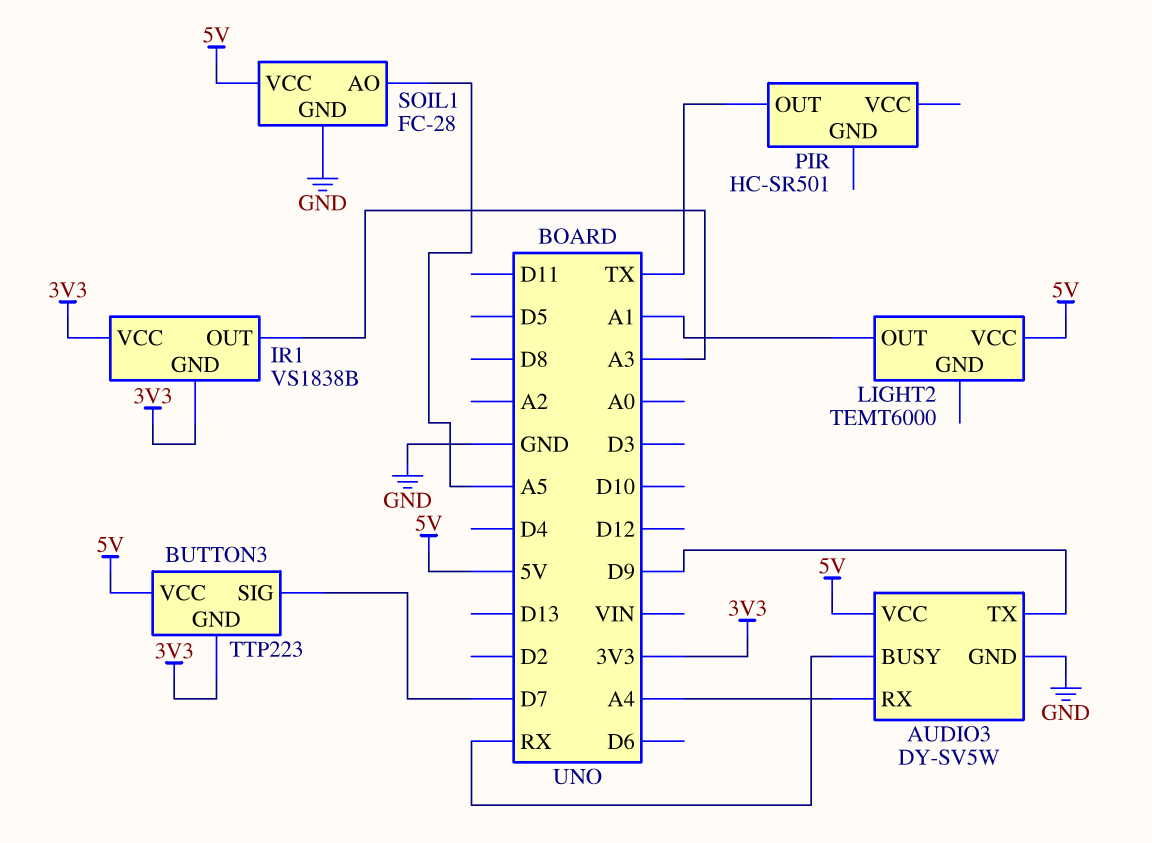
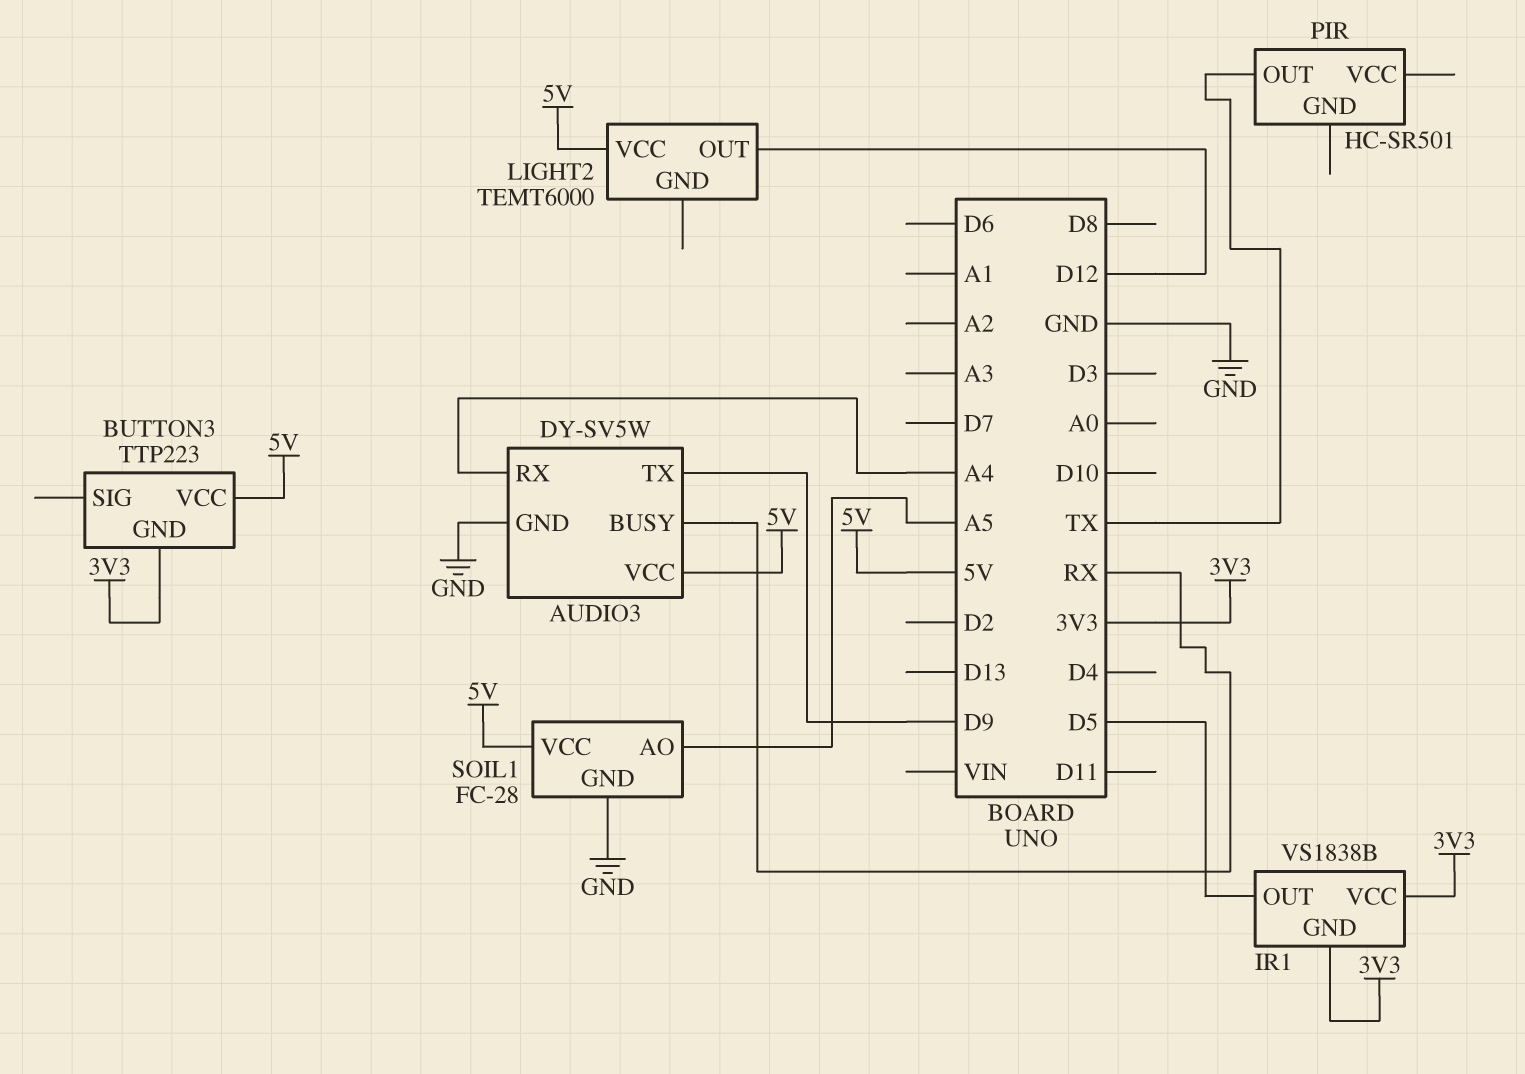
BUTTON3 pin SIG: D7 -> none
IR1 pin OUT: A3 -> D5
LIGHT2 pin OUT: A1 -> D12

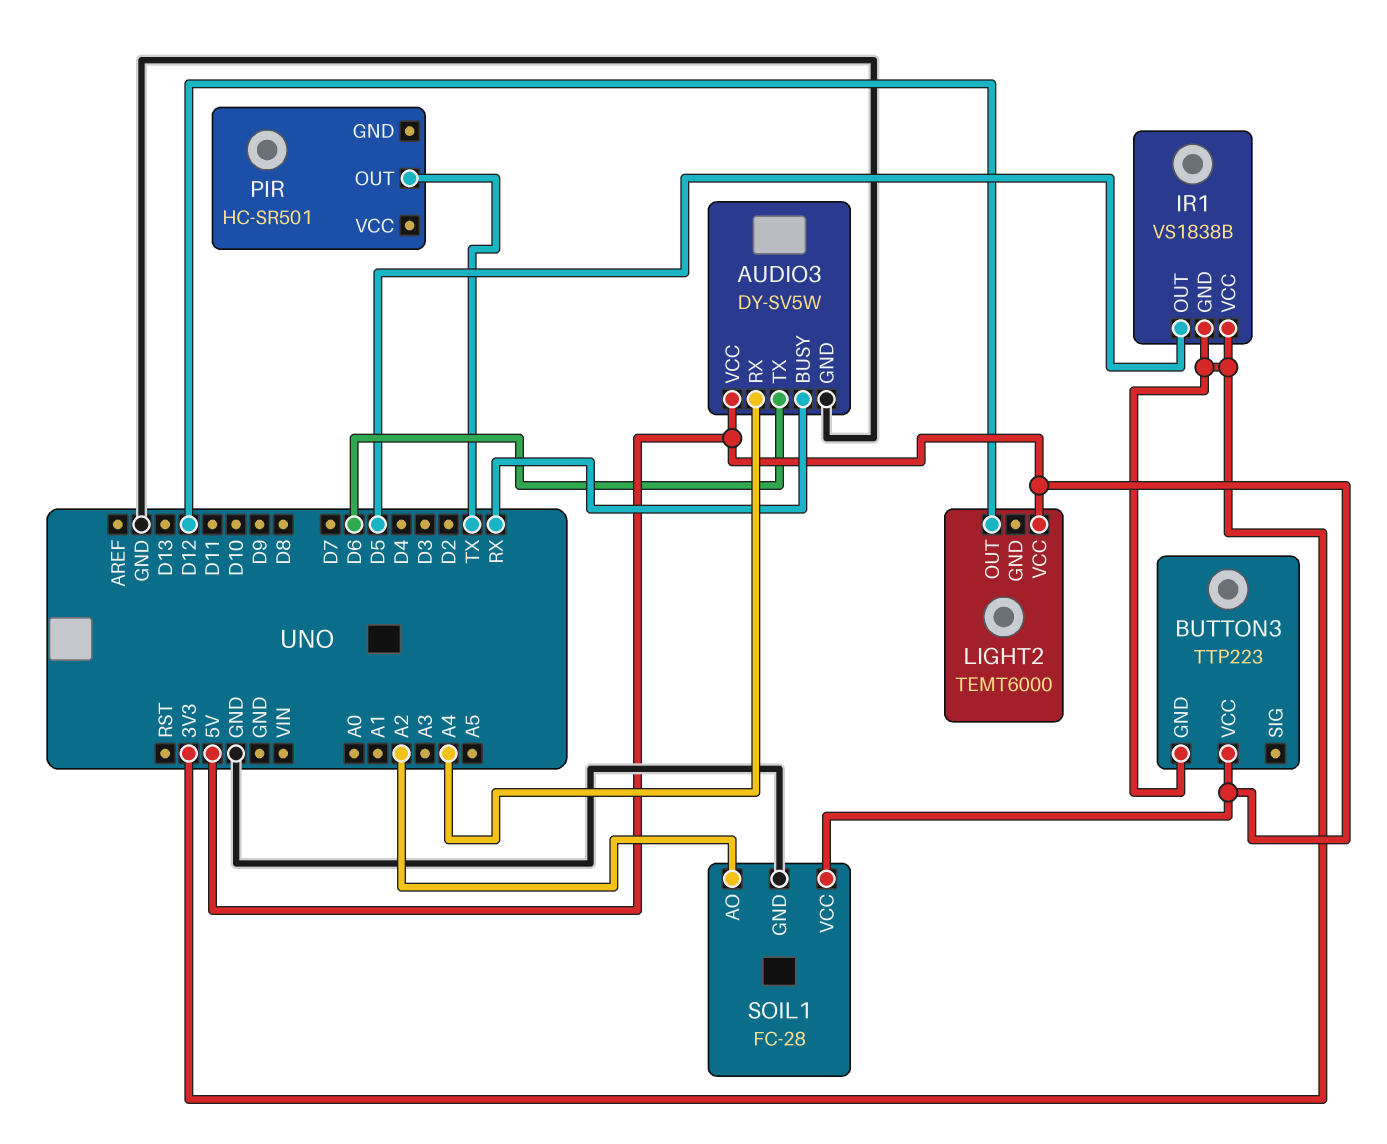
AUDIO3 pin TX: D9 -> D6
SOIL1 pin AO: A5 -> A2

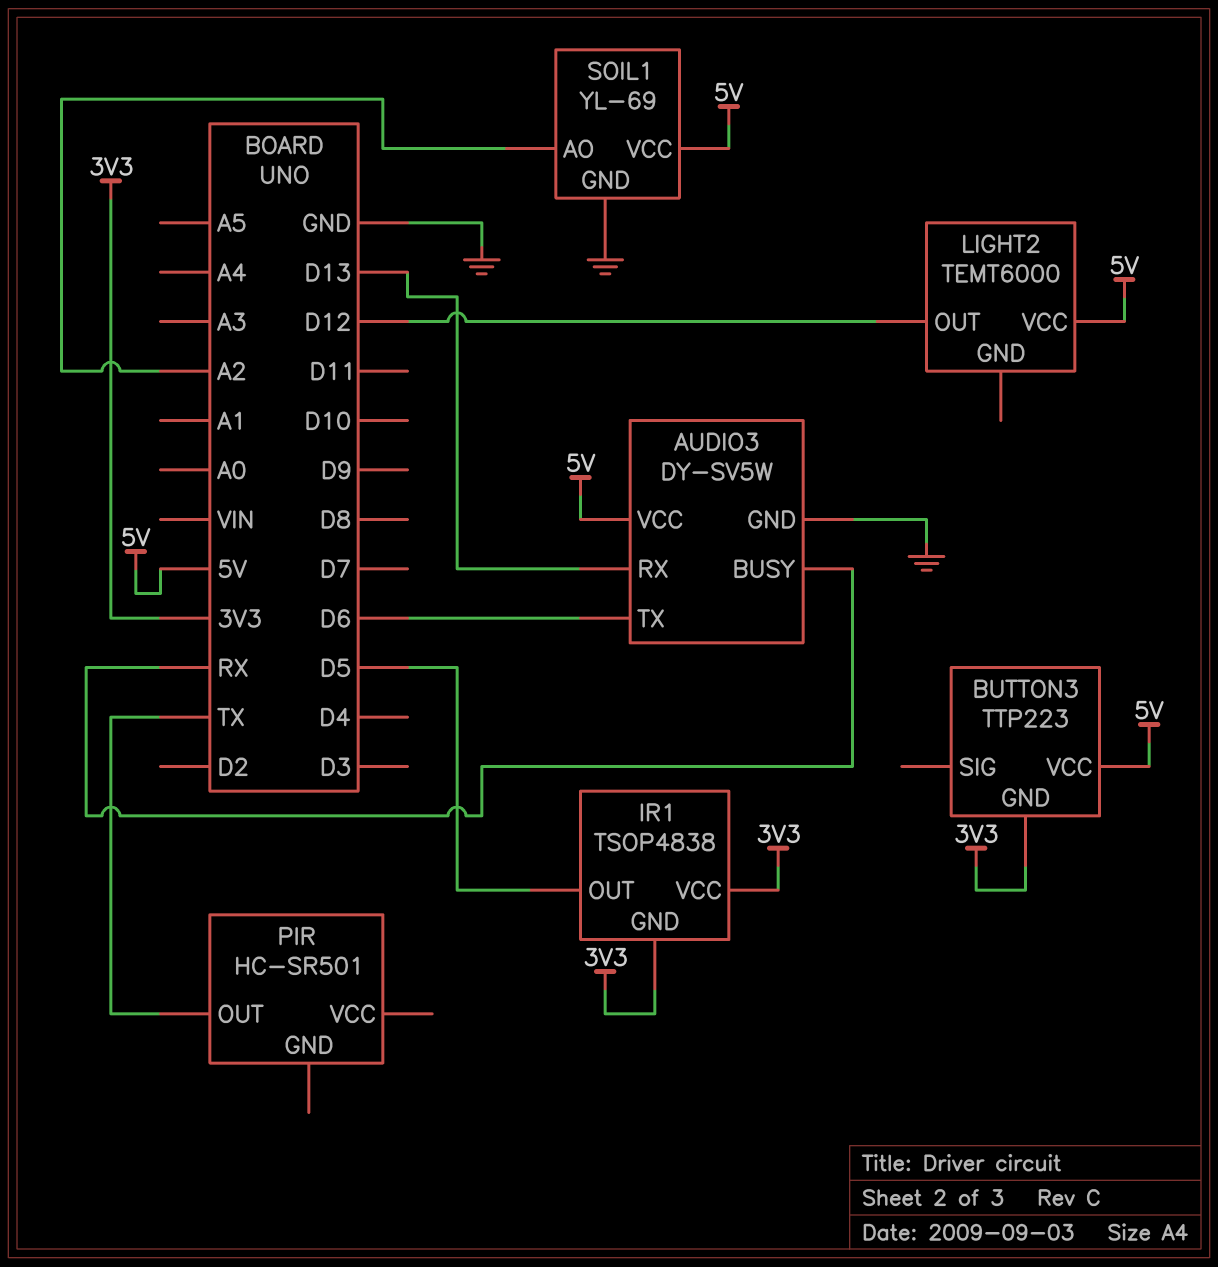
AUDIO3 pin RX: A4 -> D13
IR1: VS1838B -> TSOP4838
SOIL1: FC-28 -> YL-69

